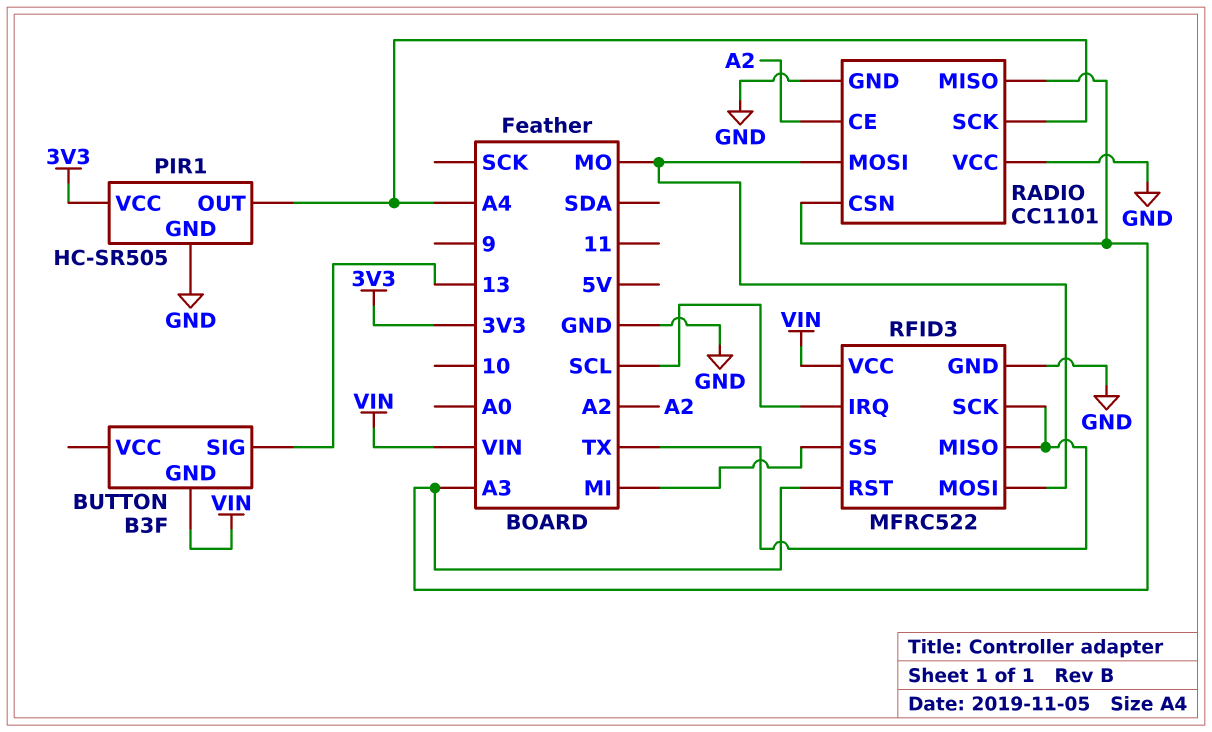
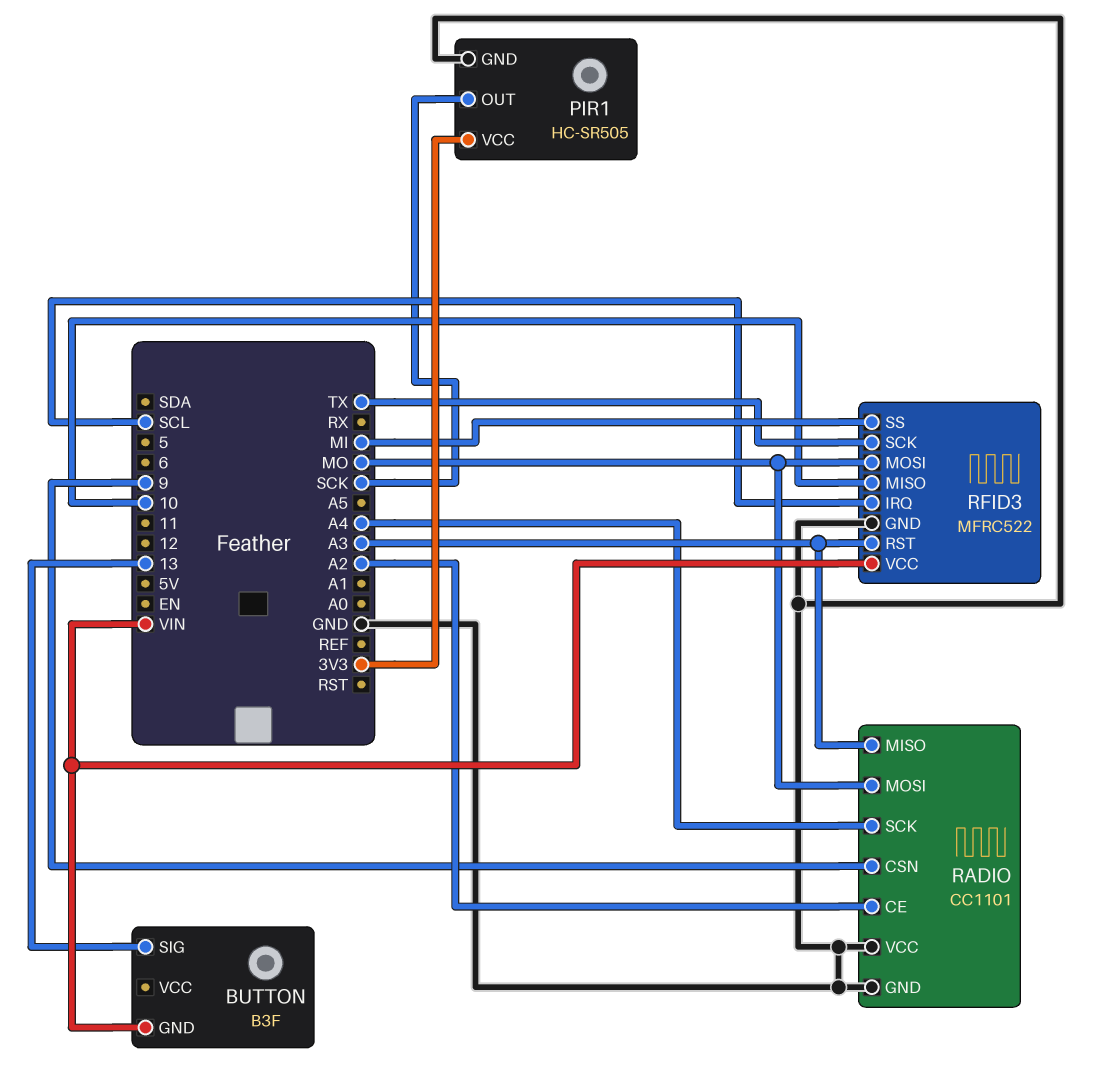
PIR1 pin OUT: A4 -> SCK
RADIO pin CSN: A3 -> 9
RFID3 pin MISO: TX -> 10

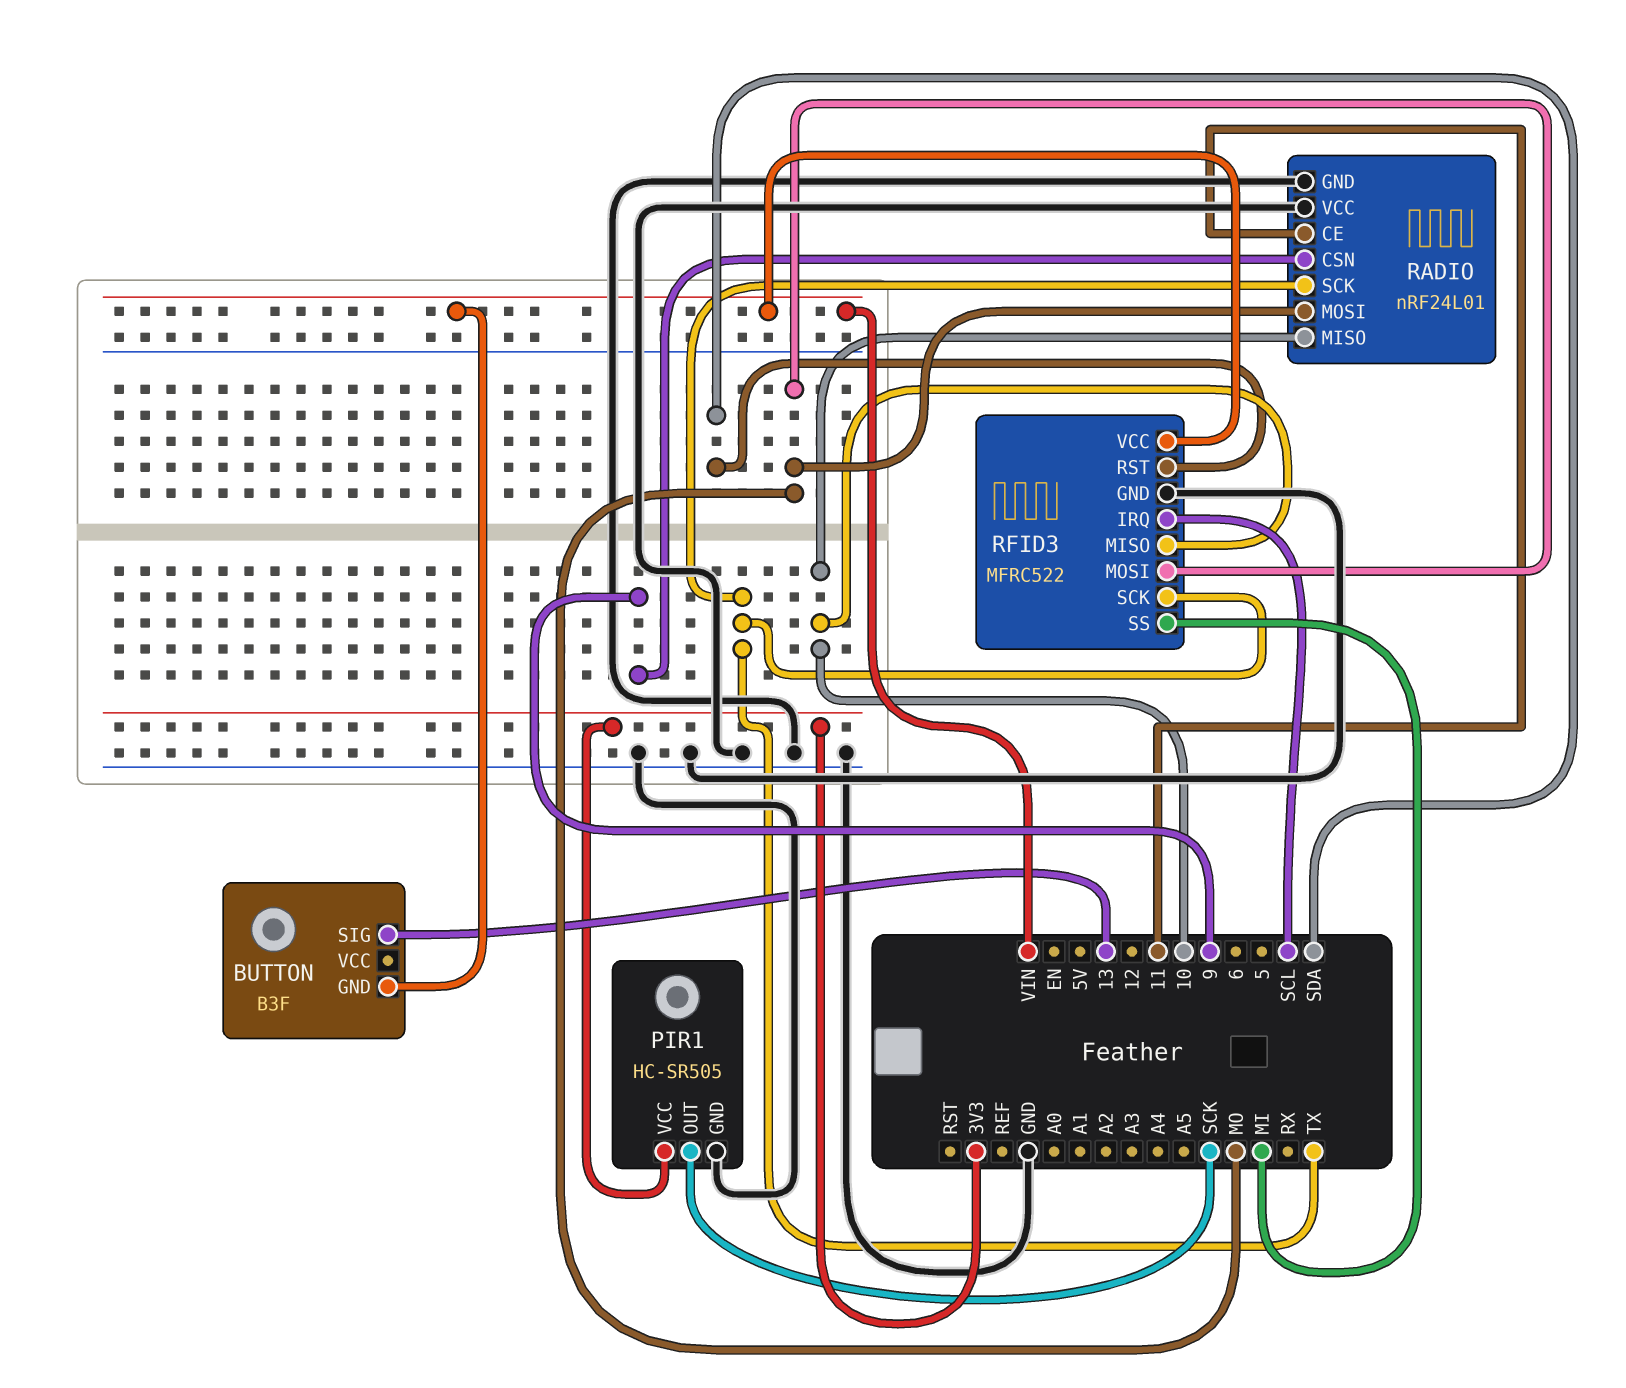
RADIO: CC1101 -> nRF24L01
RADIO pin CE: A2 -> 11
RADIO pin MISO: A3 -> 10
RADIO pin SCK: A4 -> TX
RFID3 pin RST: A3 -> SDA

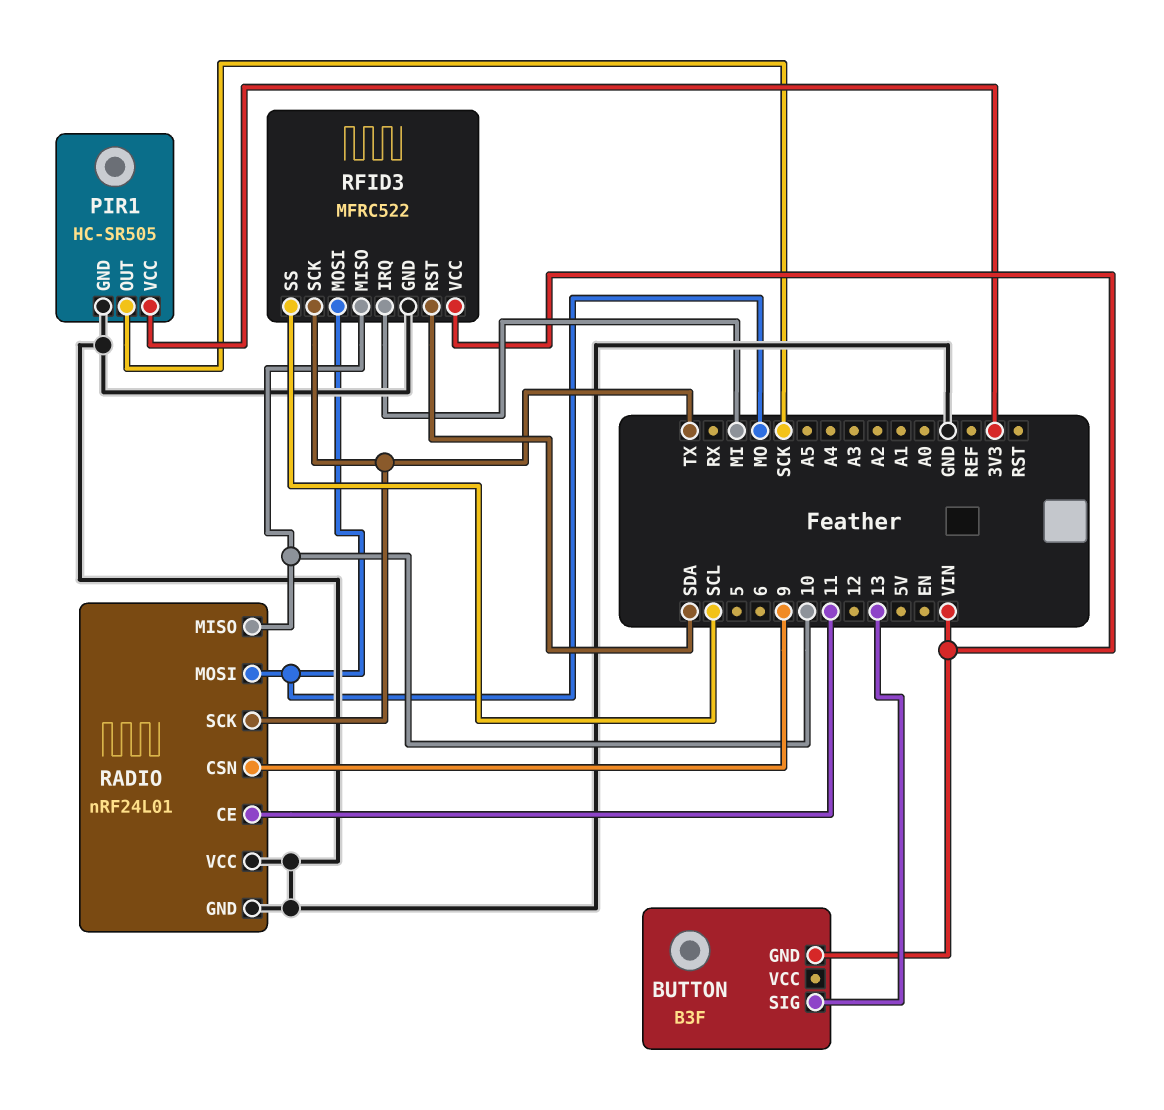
RFID3 pin IRQ: SCL -> MI
RFID3 pin SS: MI -> SCL

